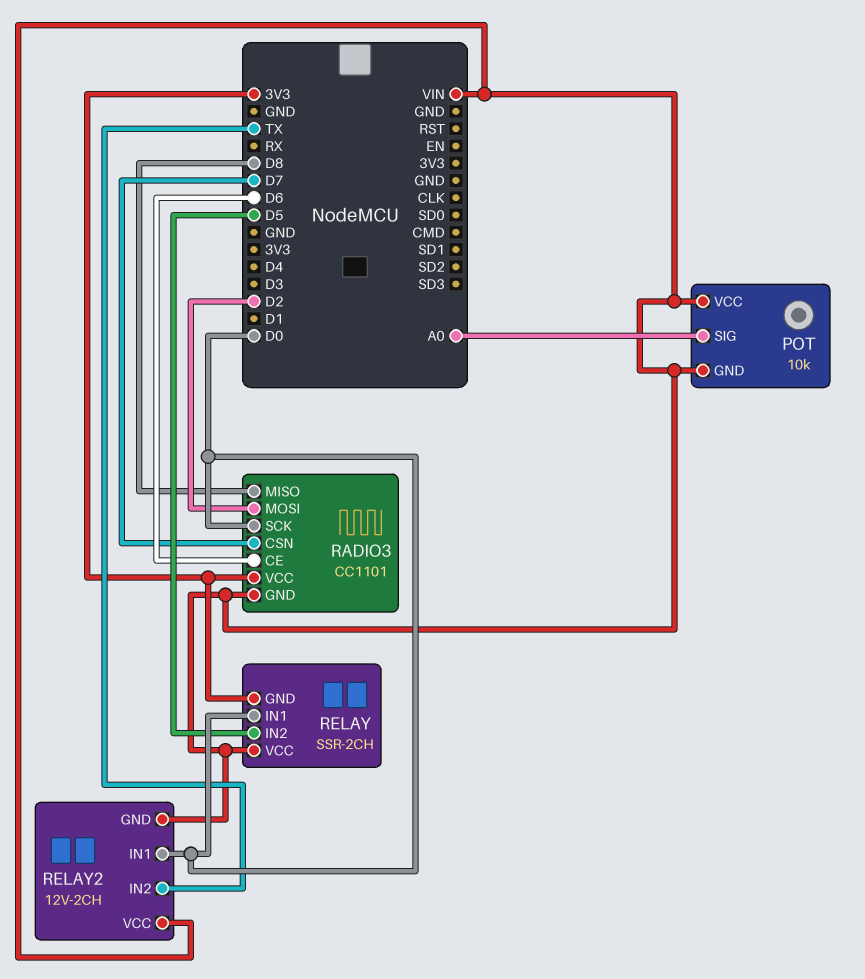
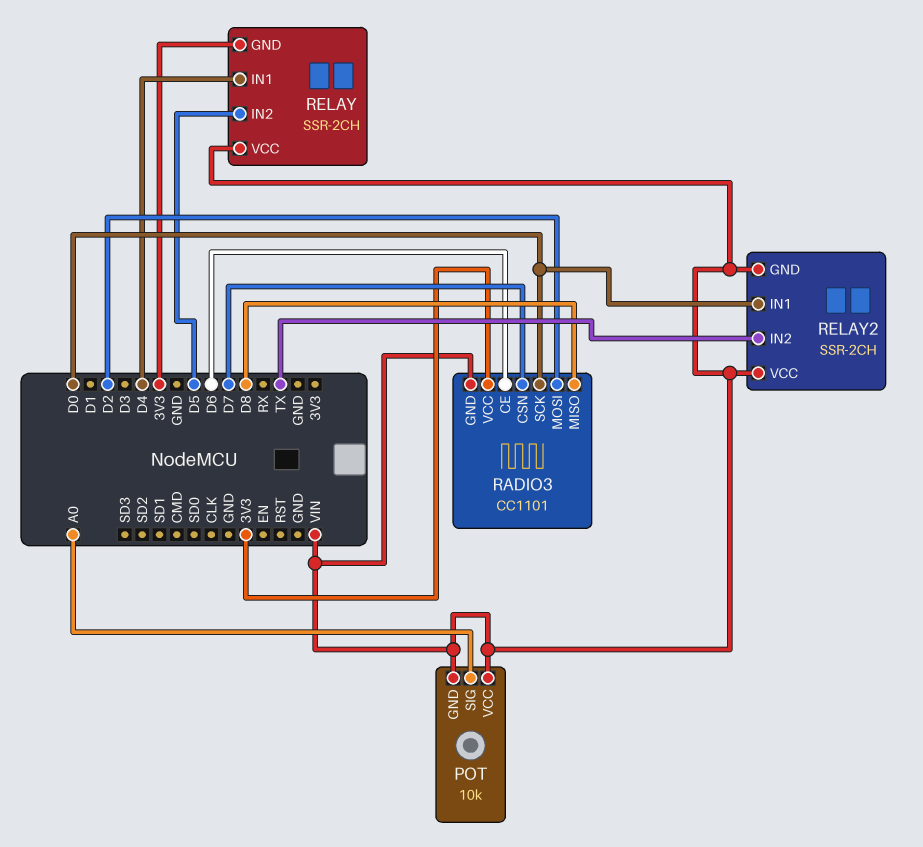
RELAY pin IN1: D0 -> D4
RELAY2: 12V-2CH -> SSR-2CH

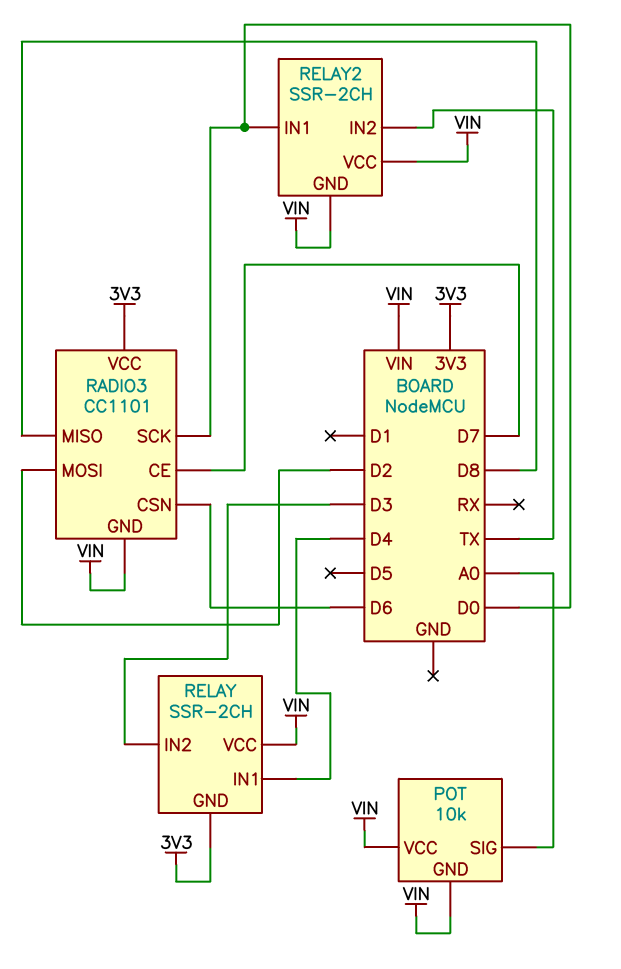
RADIO3 pin CE: D6 -> D7
RADIO3 pin CSN: D7 -> D6
RELAY pin IN2: D5 -> D3

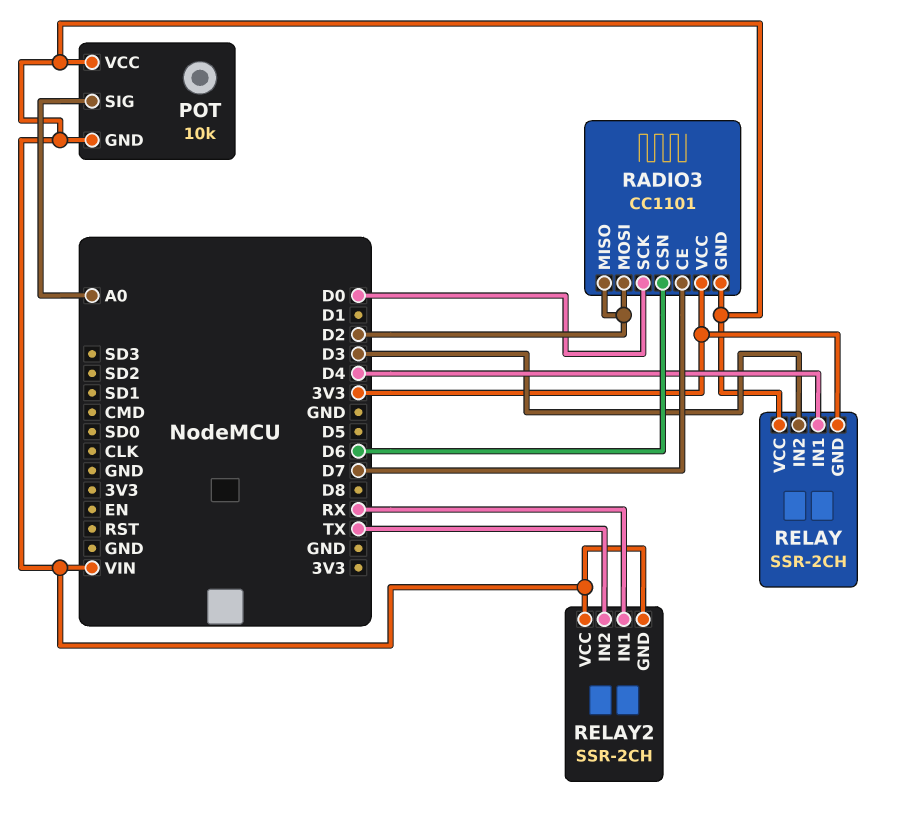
RADIO3 pin MISO: D8 -> D2
RELAY2 pin IN1: D0 -> RX

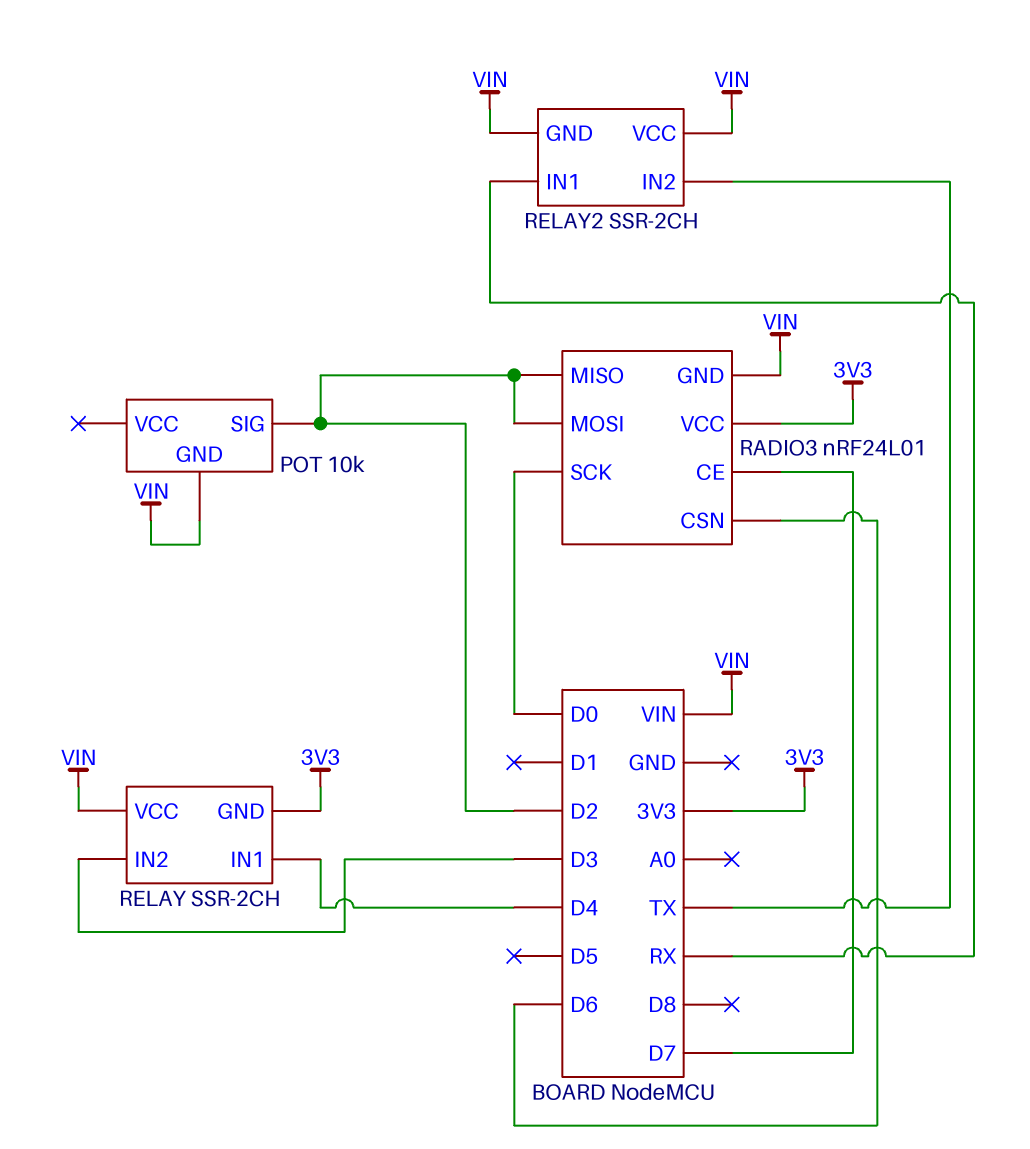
POT pin SIG: A0 -> D2
POT pin VCC: VIN -> none
RADIO3: CC1101 -> nRF24L01

